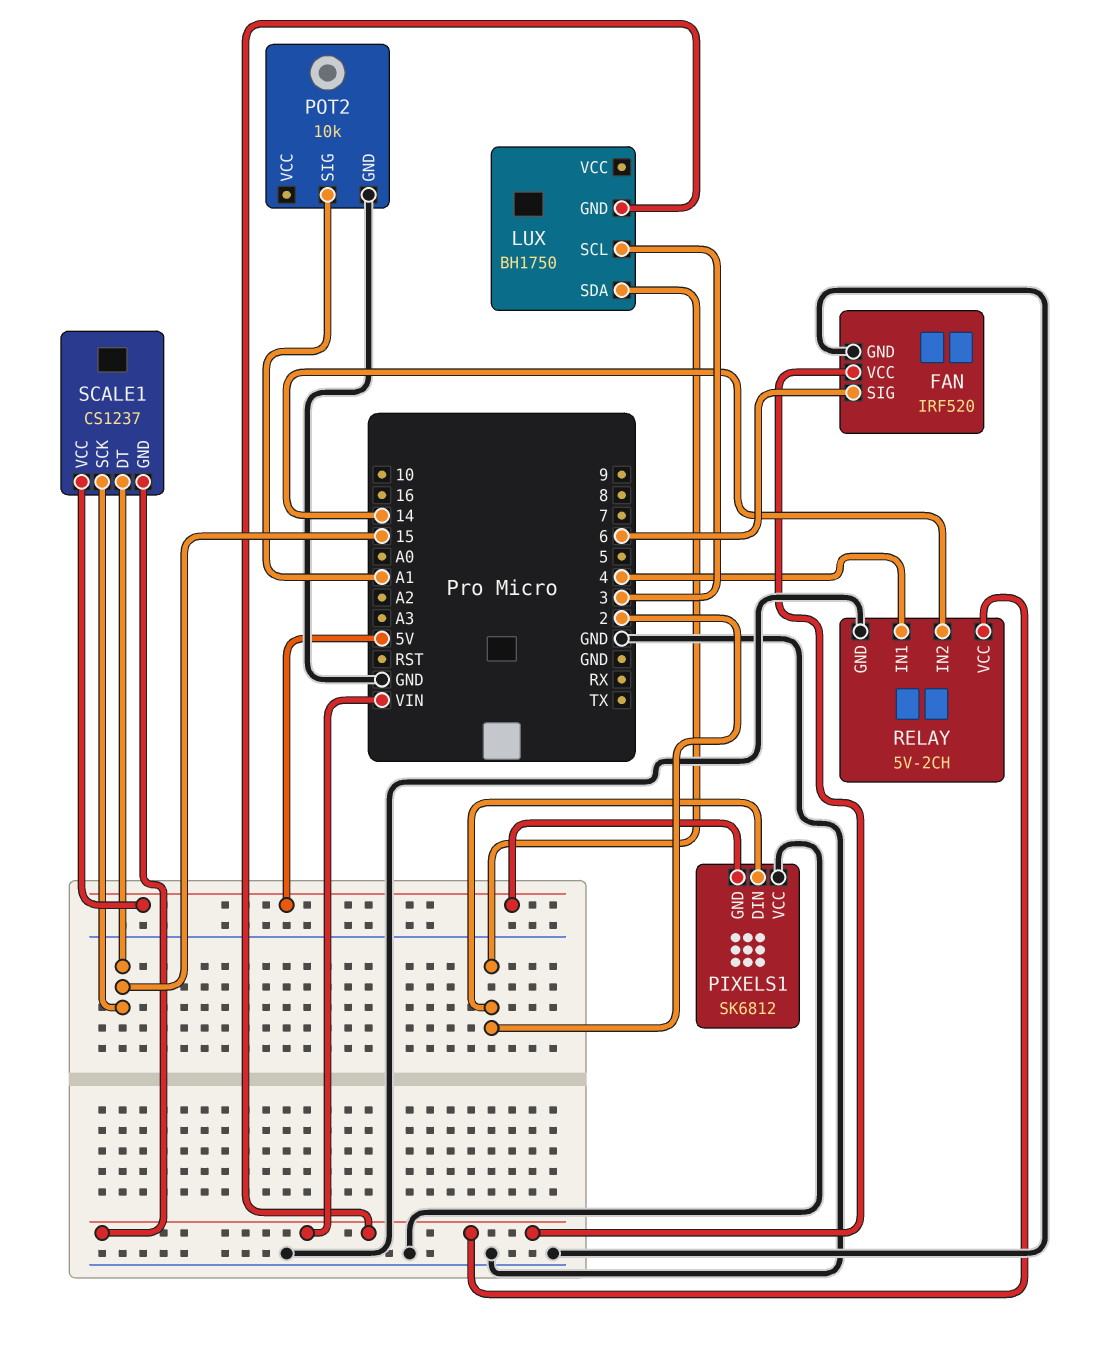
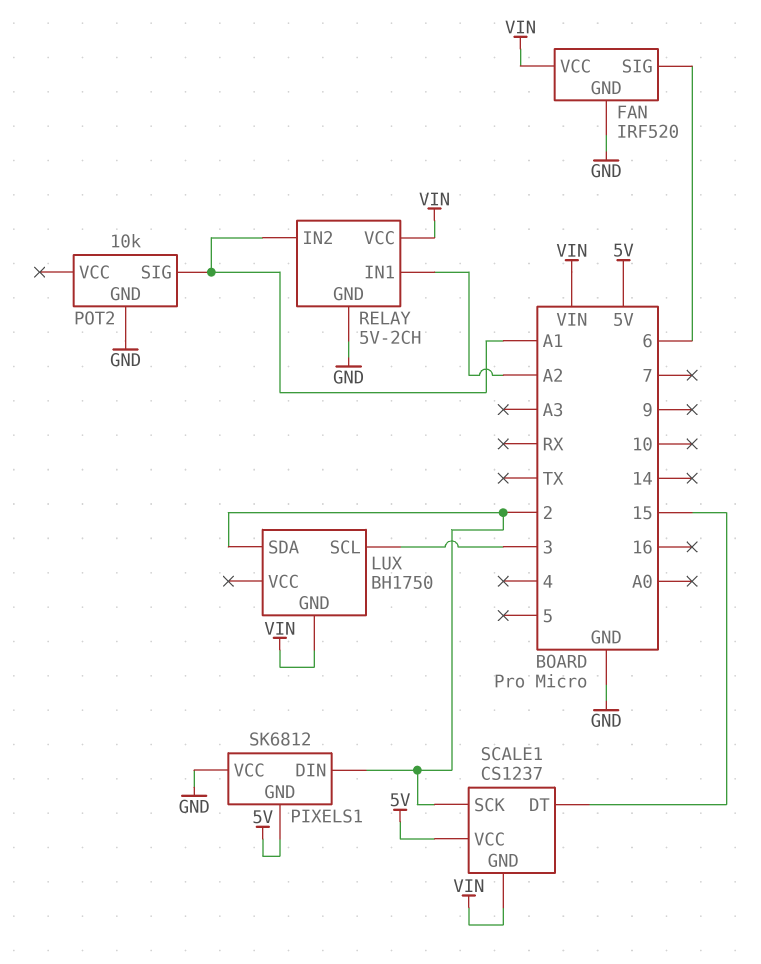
RELAY pin IN1: 4 -> A2
RELAY pin IN2: 14 -> A1
SCALE1 pin SCK: 15 -> 2

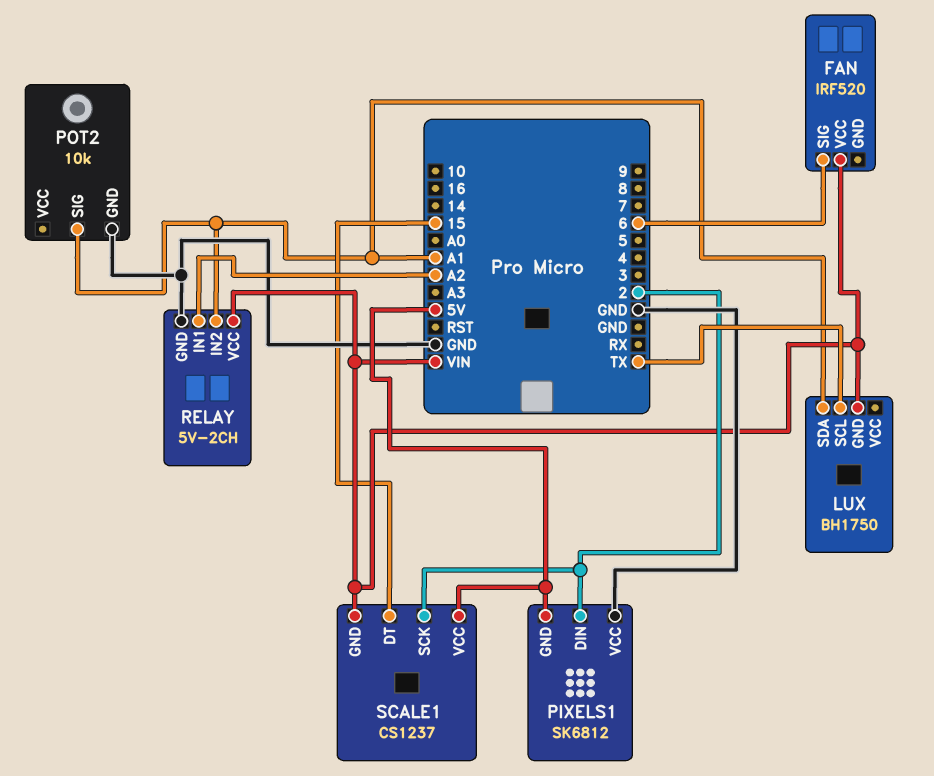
FAN pin GND: GND -> none
LUX pin SCL: 3 -> TX
LUX pin SDA: 2 -> A1

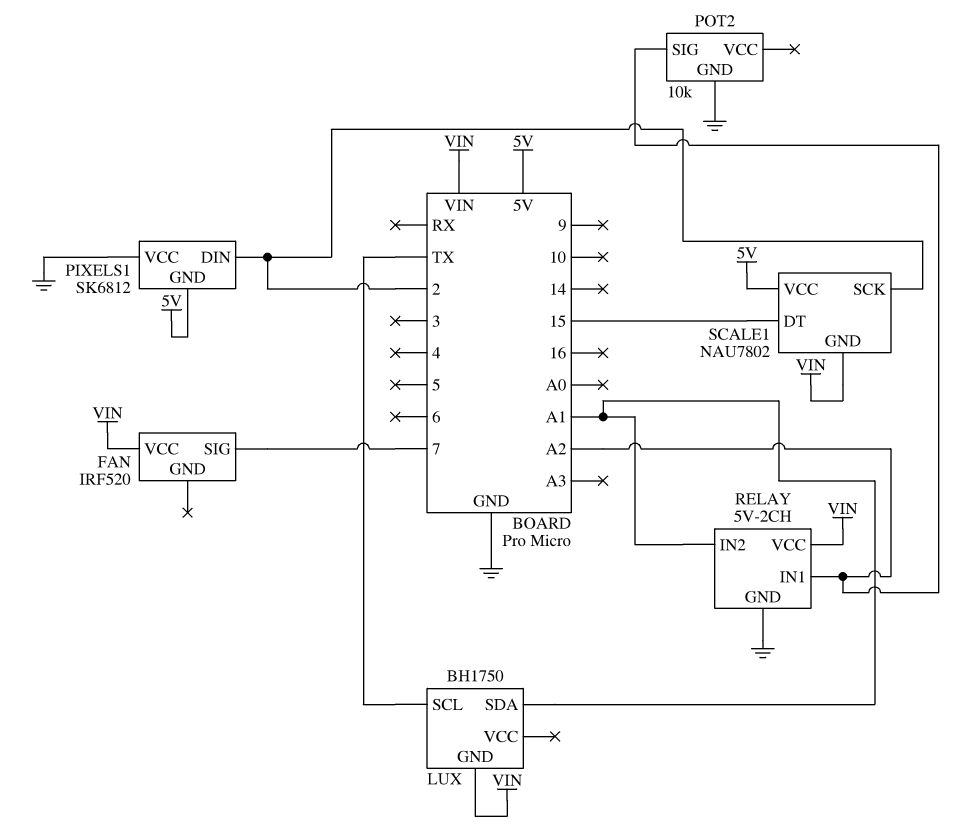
FAN pin SIG: 6 -> 7
POT2 pin SIG: A1 -> A2
SCALE1: CS1237 -> NAU7802

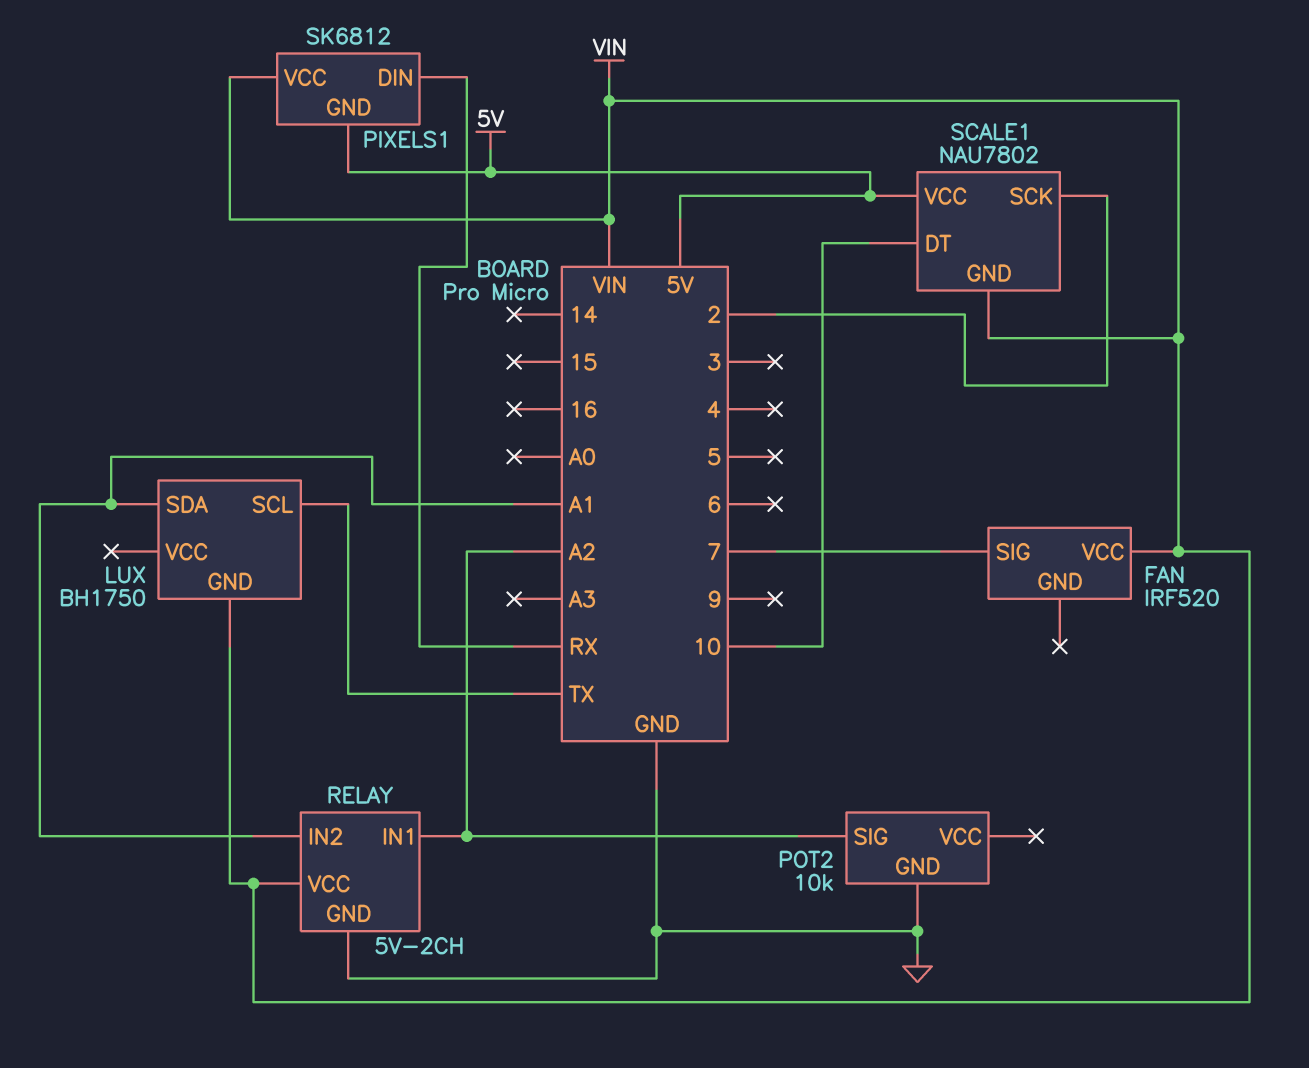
PIXELS1 pin DIN: 2 -> RX
PIXELS1 pin VCC: GND -> VIN
SCALE1 pin DT: 15 -> 10

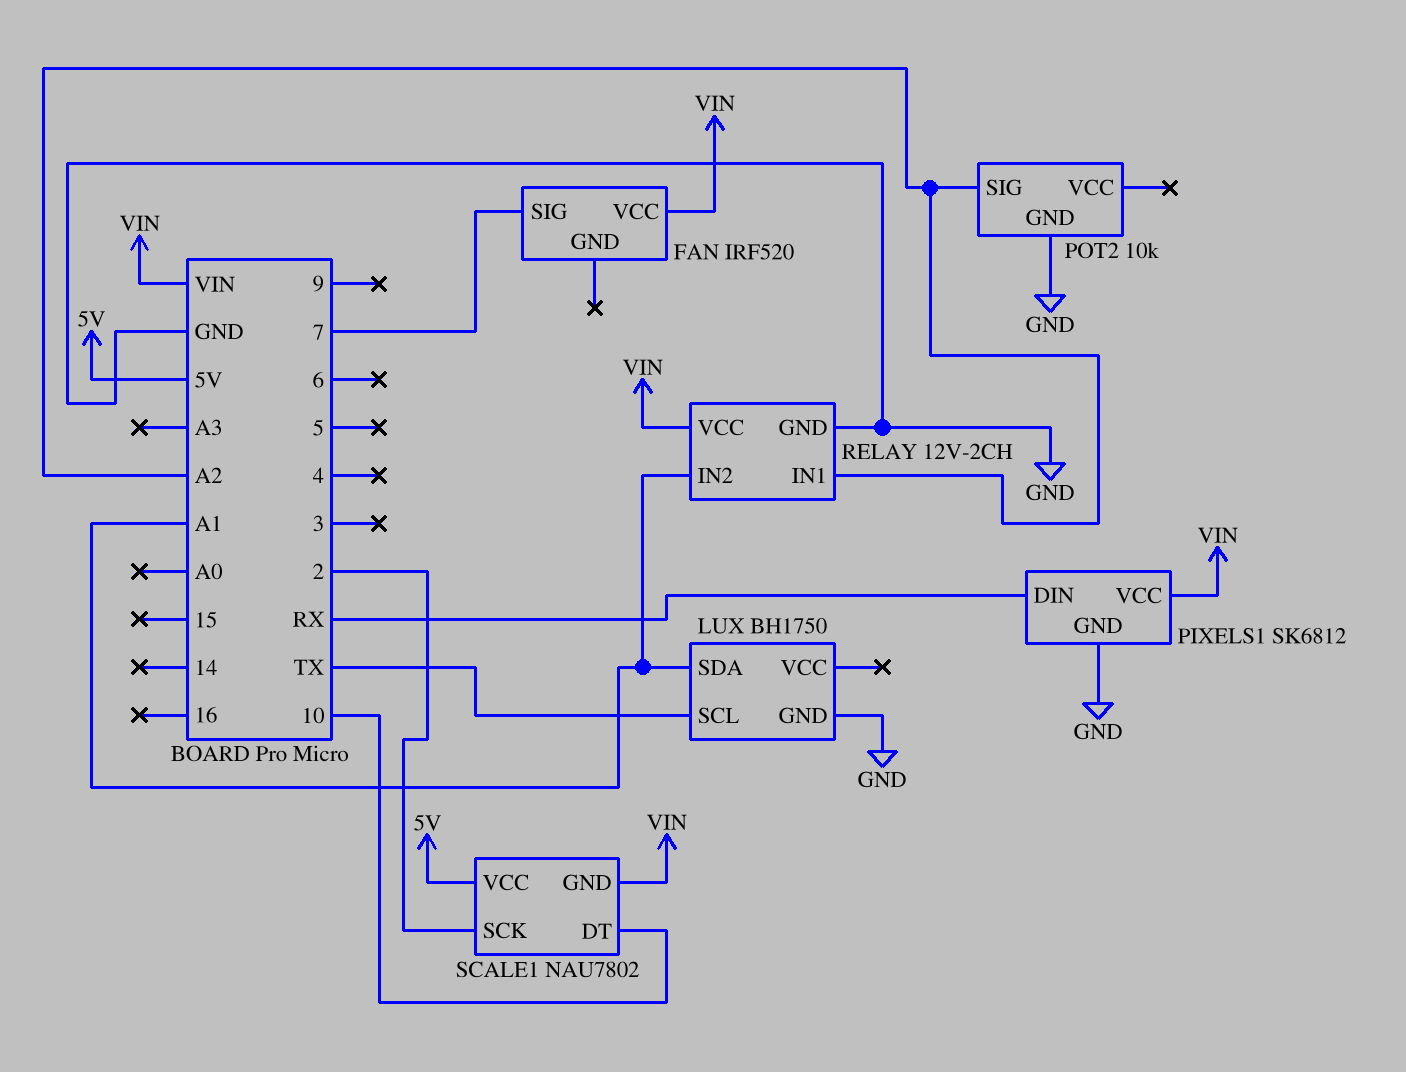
LUX pin GND: VIN -> GND
PIXELS1 pin GND: 5V -> GND
RELAY: 5V-2CH -> 12V-2CH

